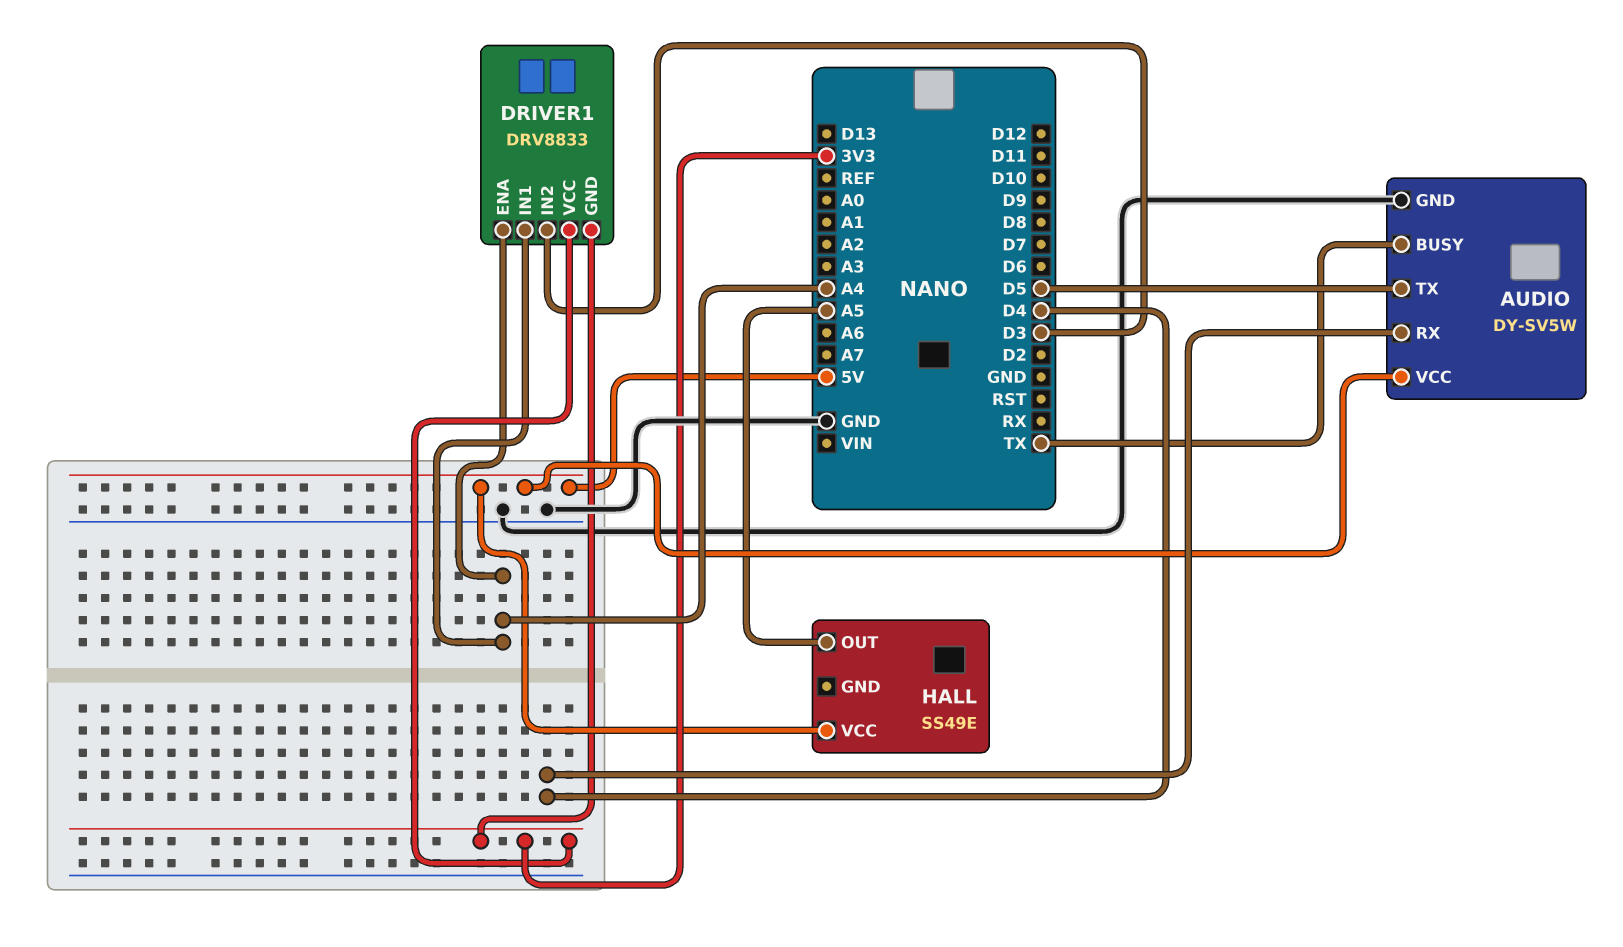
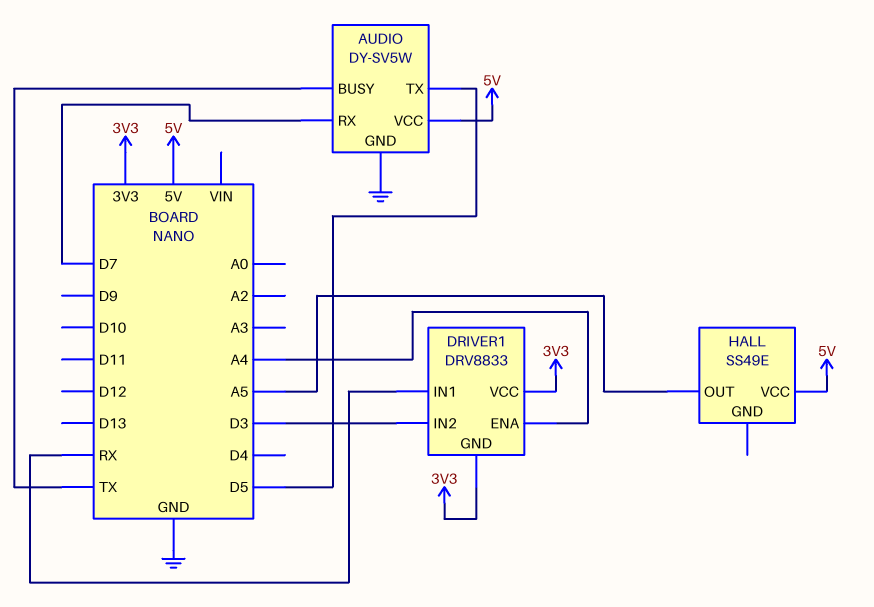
AUDIO pin RX: D4 -> D7
DRIVER1 pin IN1: A4 -> RX

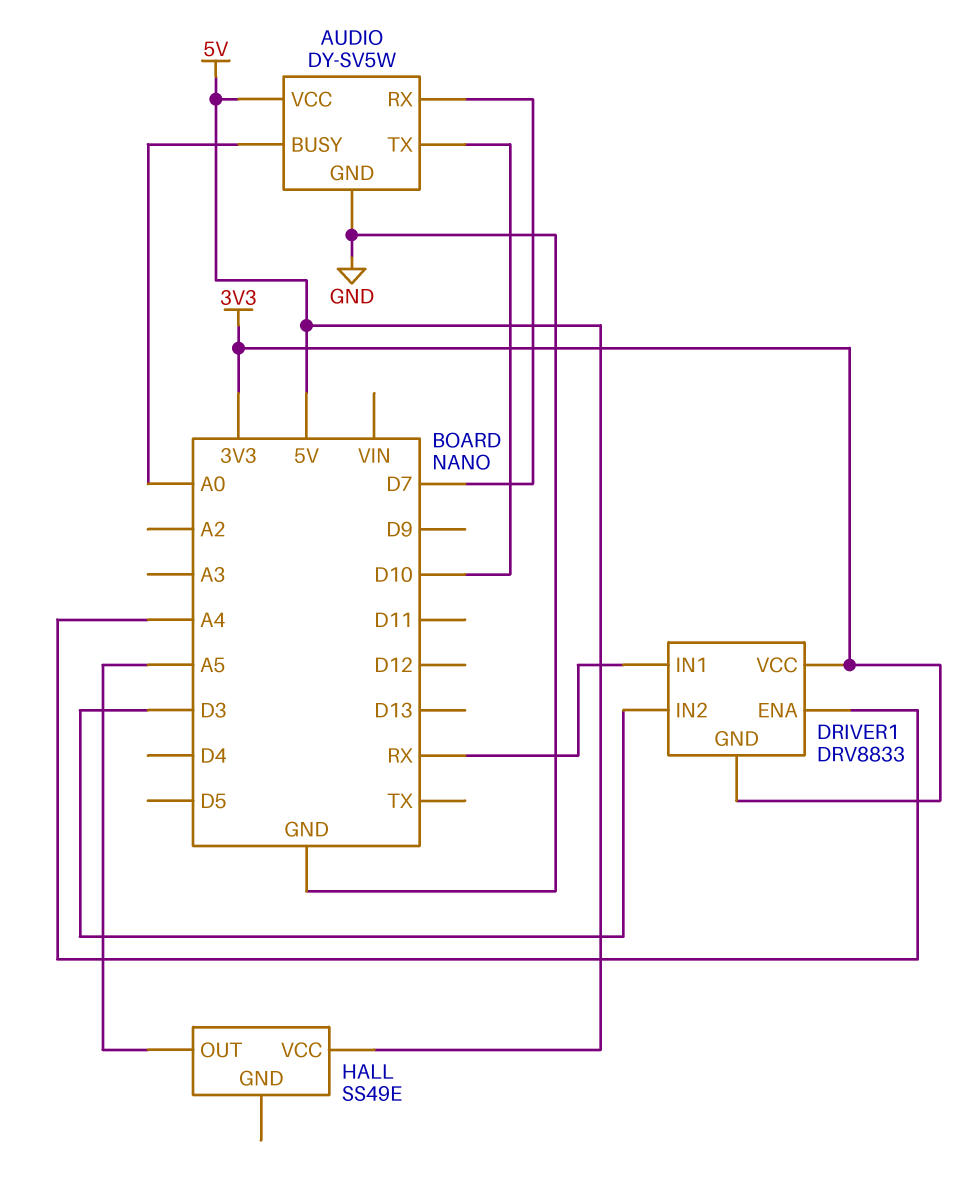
AUDIO pin BUSY: TX -> A0
AUDIO pin TX: D5 -> D10

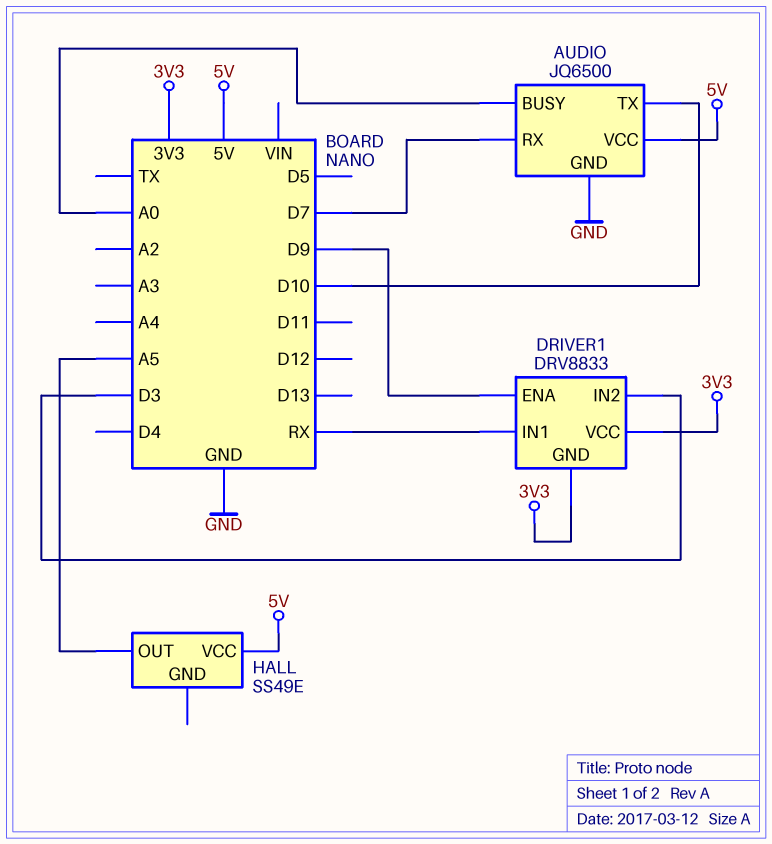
AUDIO: DY-SV5W -> JQ6500
DRIVER1 pin ENA: A4 -> D9

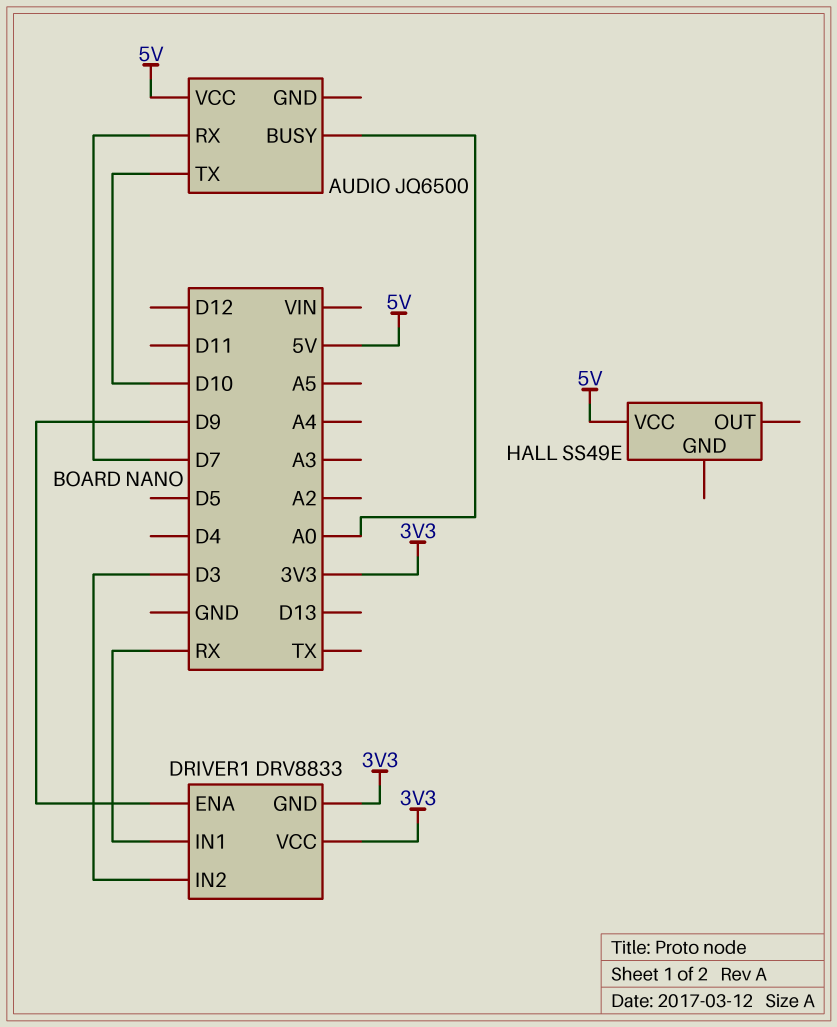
AUDIO pin GND: GND -> none
HALL pin OUT: A5 -> none

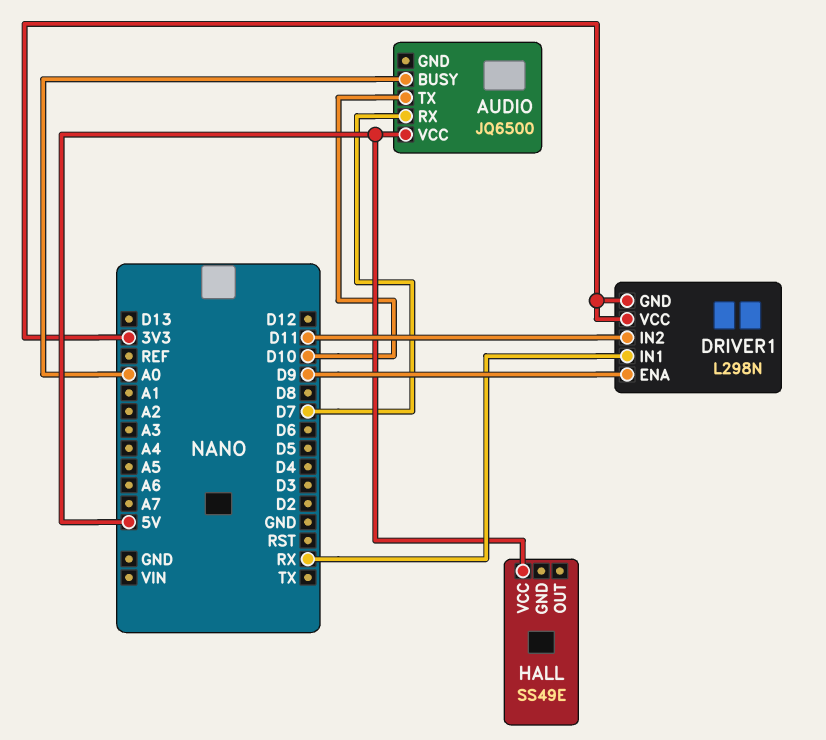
DRIVER1: DRV8833 -> L298N
DRIVER1 pin IN2: D3 -> D11

